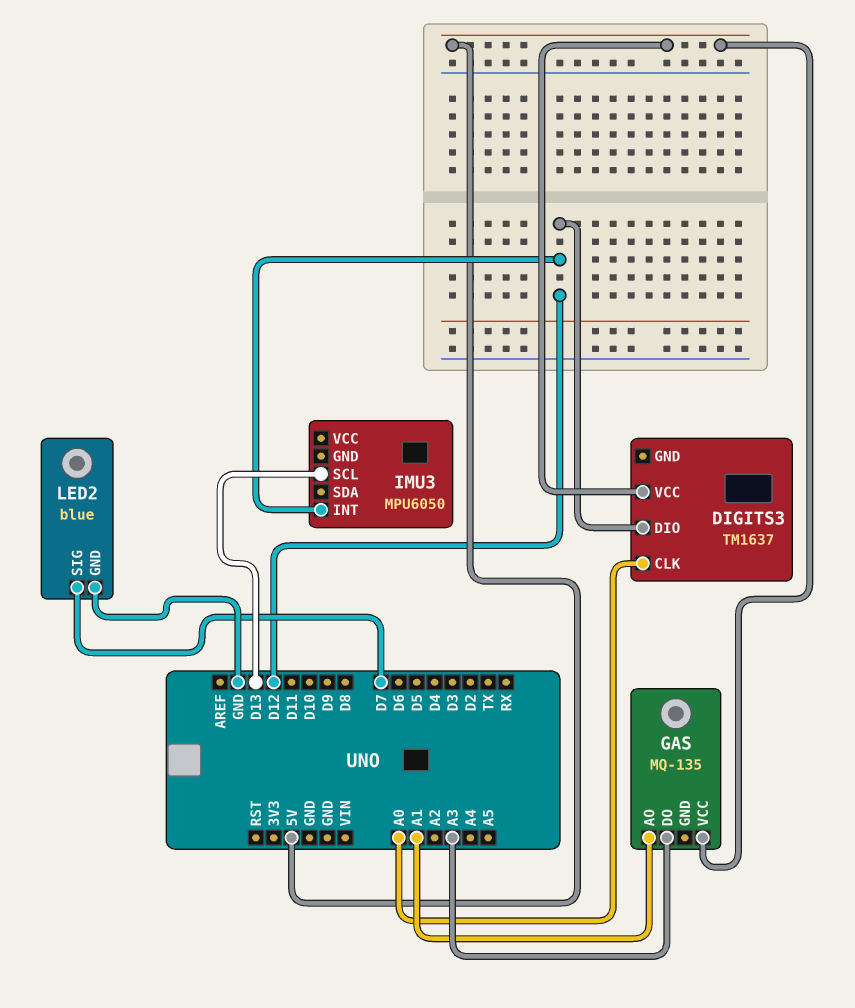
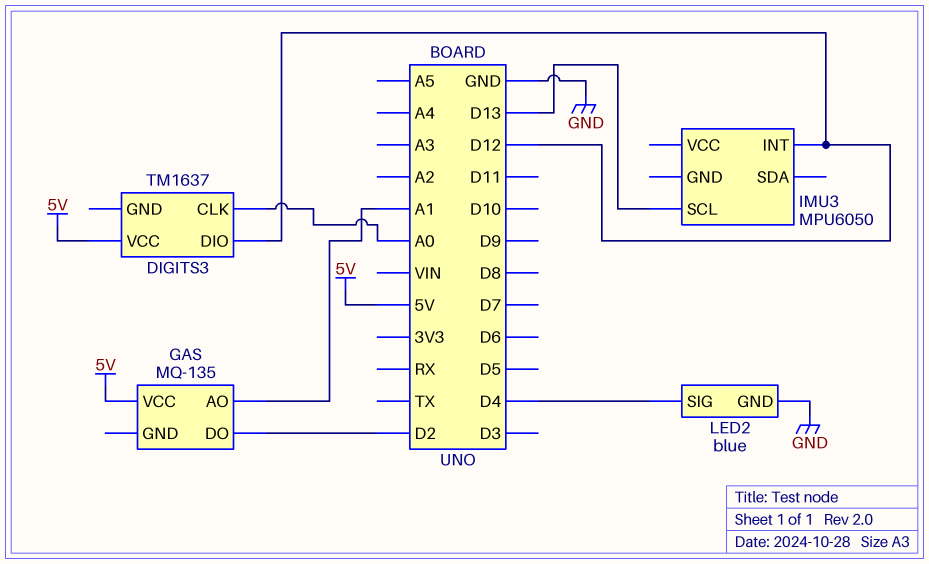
GAS pin DO: A3 -> D2
LED2 pin SIG: D7 -> D4

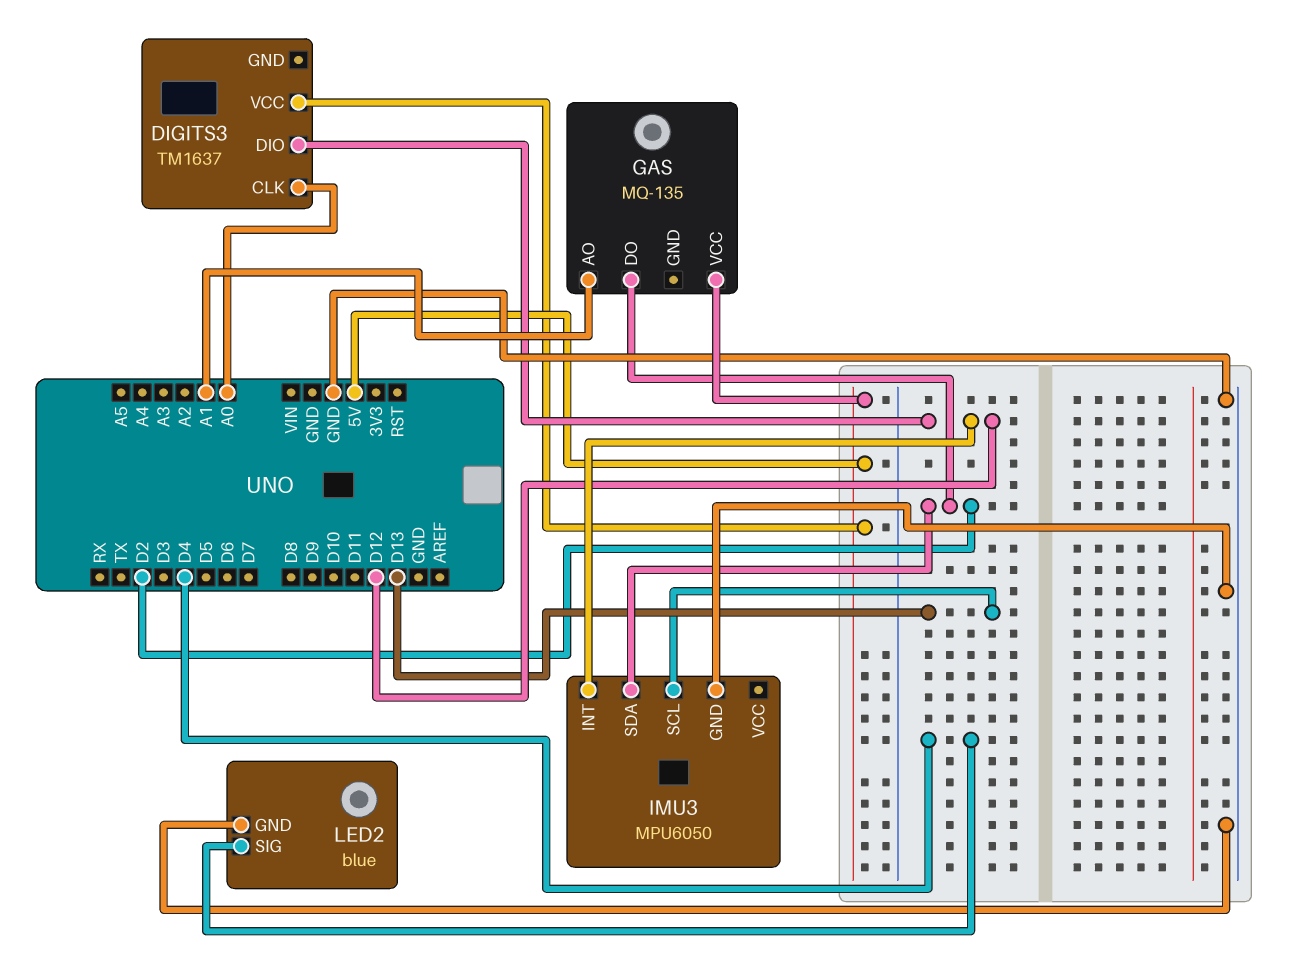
IMU3 pin GND: none -> GND
IMU3 pin SDA: none -> D2

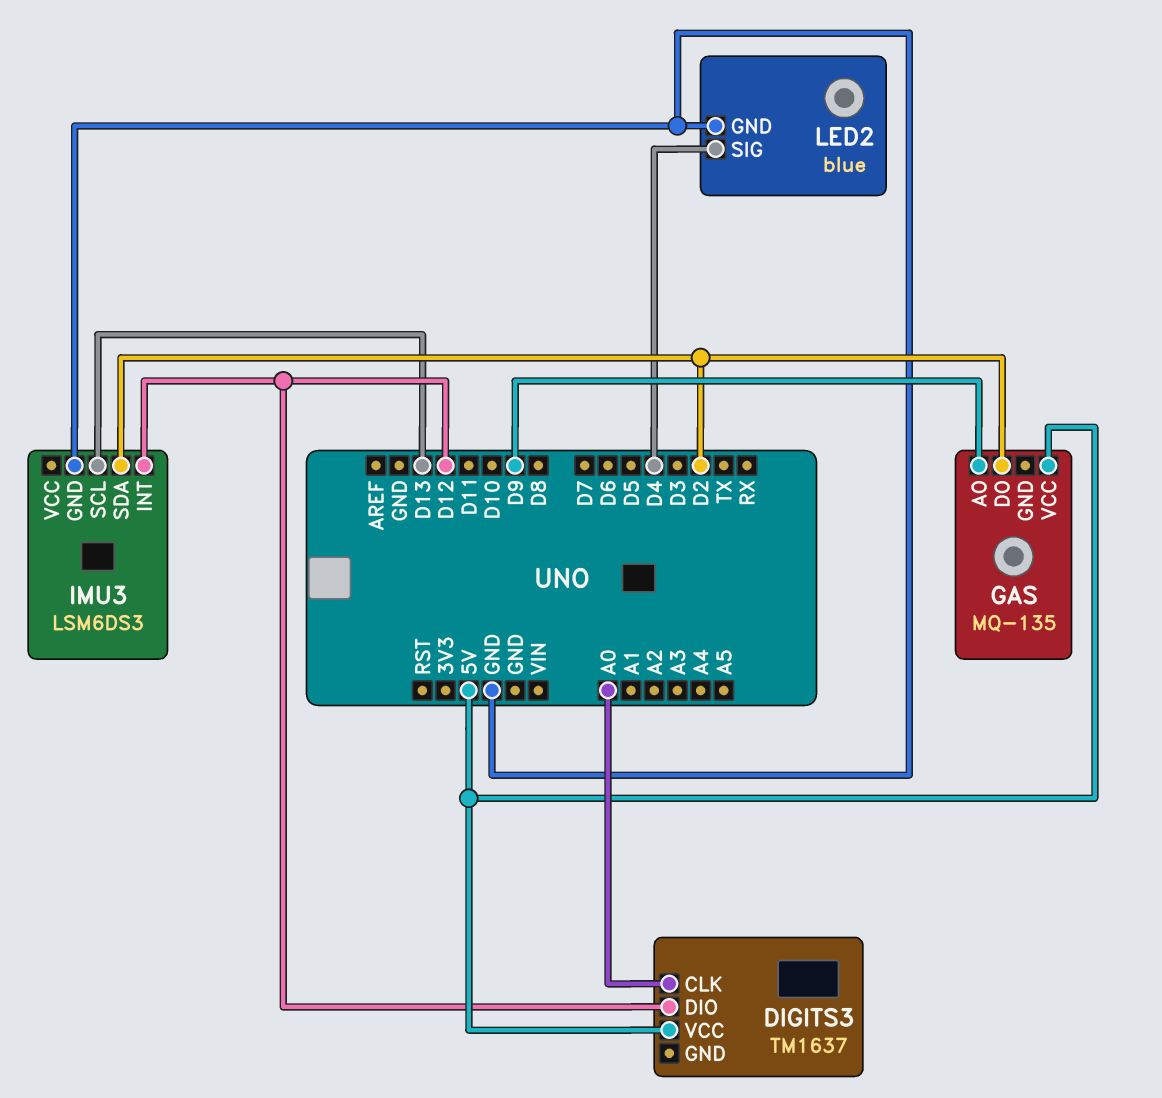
GAS pin AO: A1 -> D9
IMU3: MPU6050 -> LSM6DS3

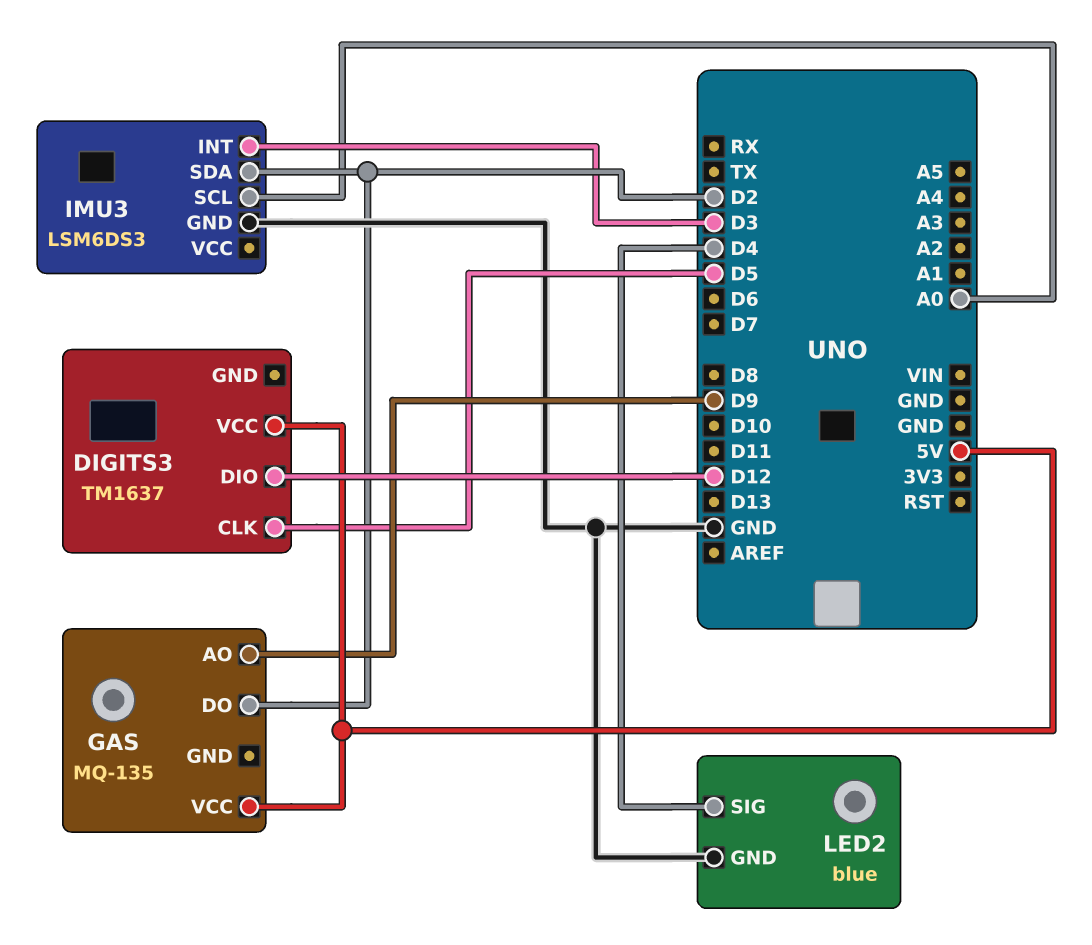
DIGITS3 pin CLK: A0 -> D5
IMU3 pin INT: D12 -> D3
IMU3 pin SCL: D13 -> A0

